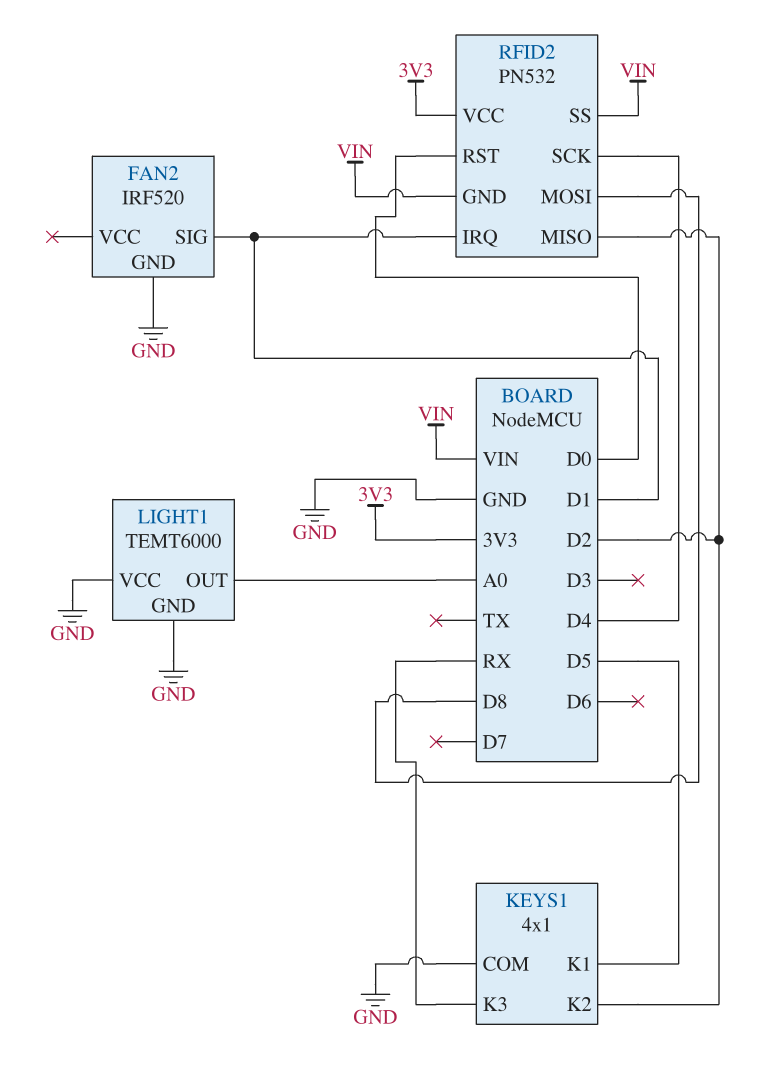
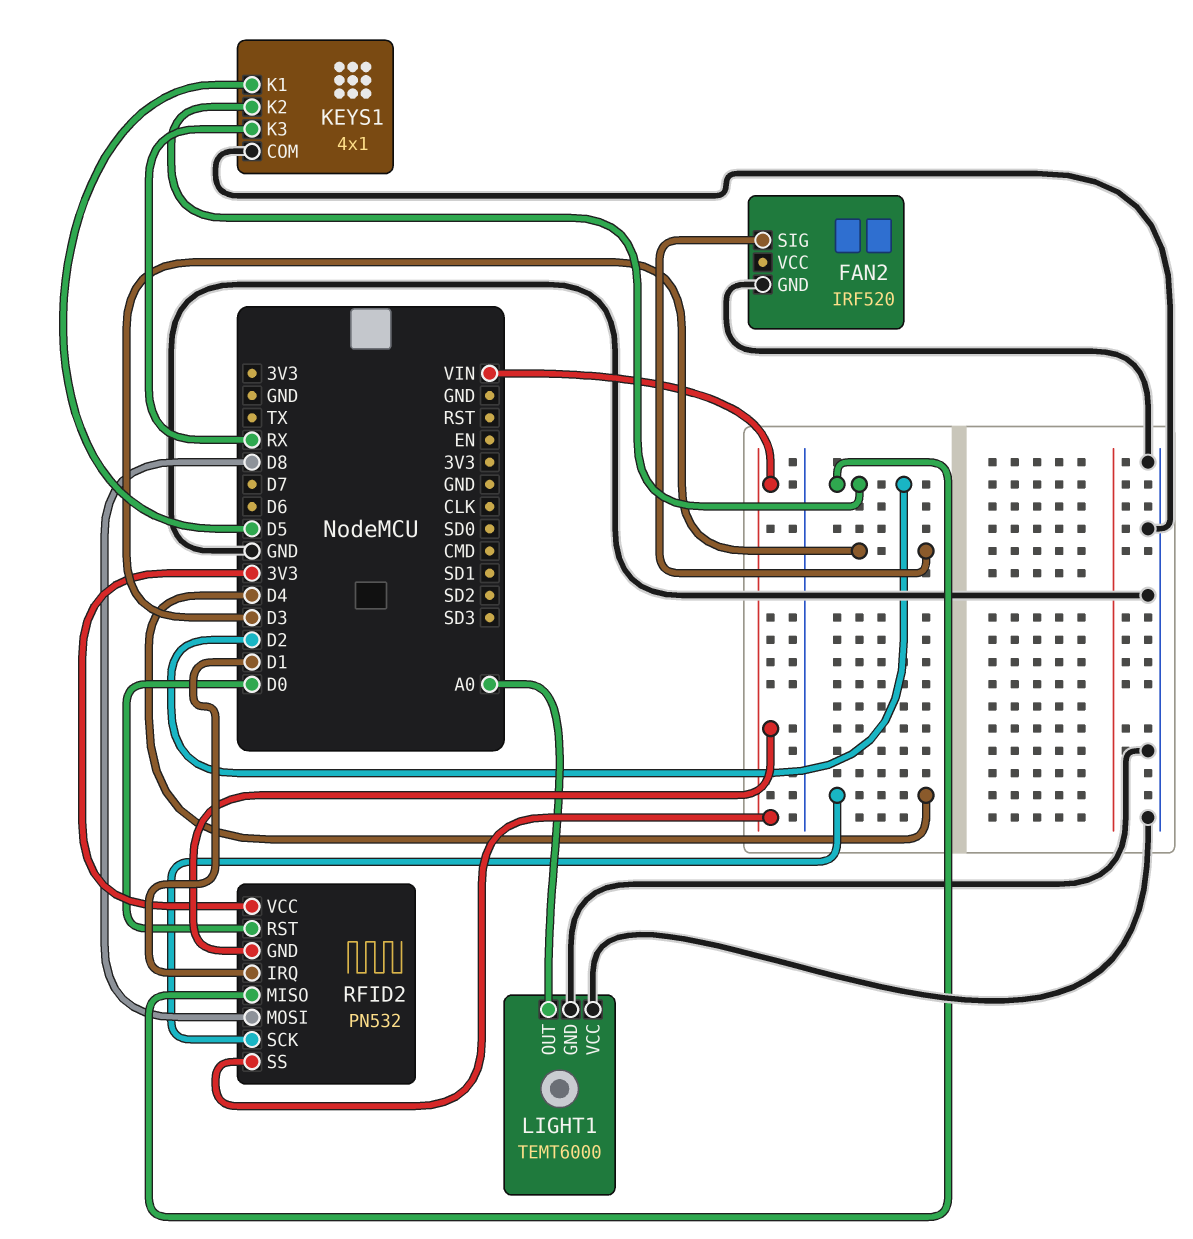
FAN2 pin SIG: D1 -> D3

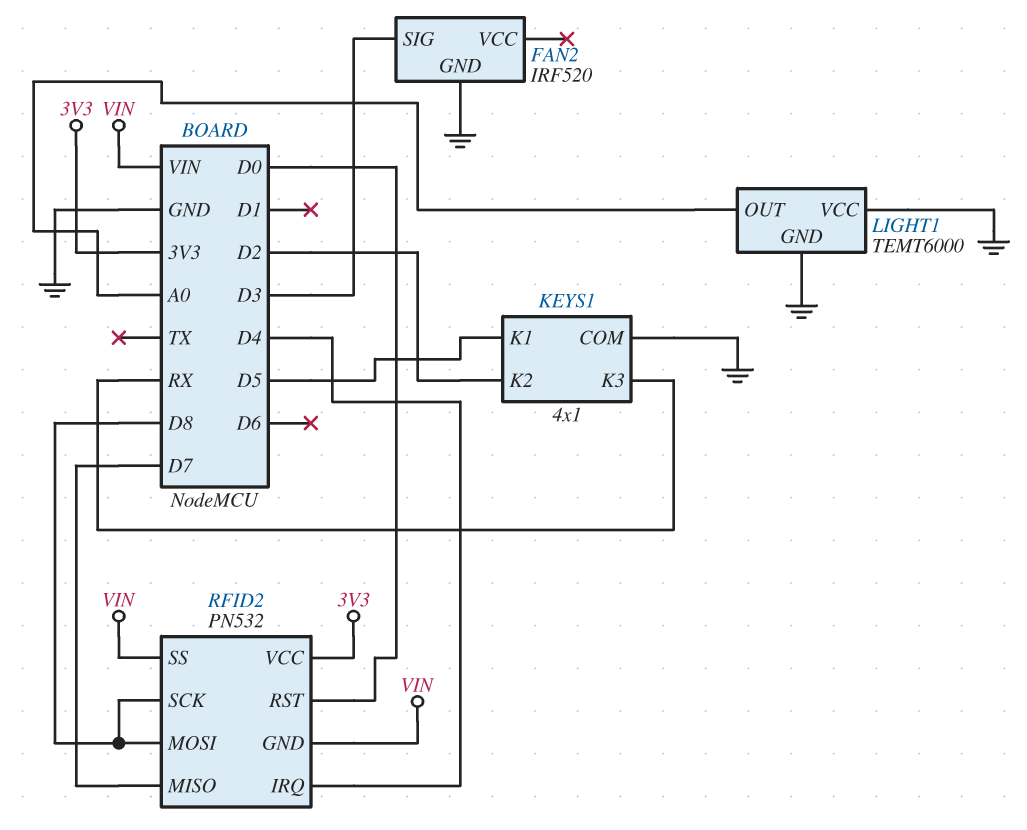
RFID2 pin IRQ: D1 -> D4
RFID2 pin MISO: D2 -> D7
RFID2 pin SCK: D4 -> D8

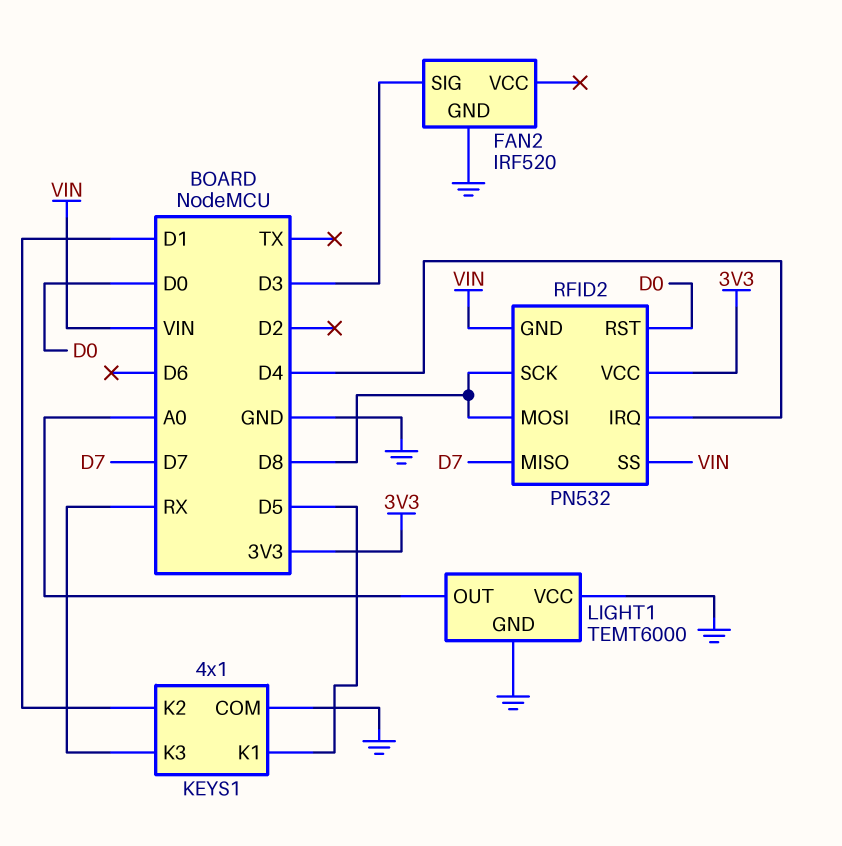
KEYS1 pin K2: D2 -> D1

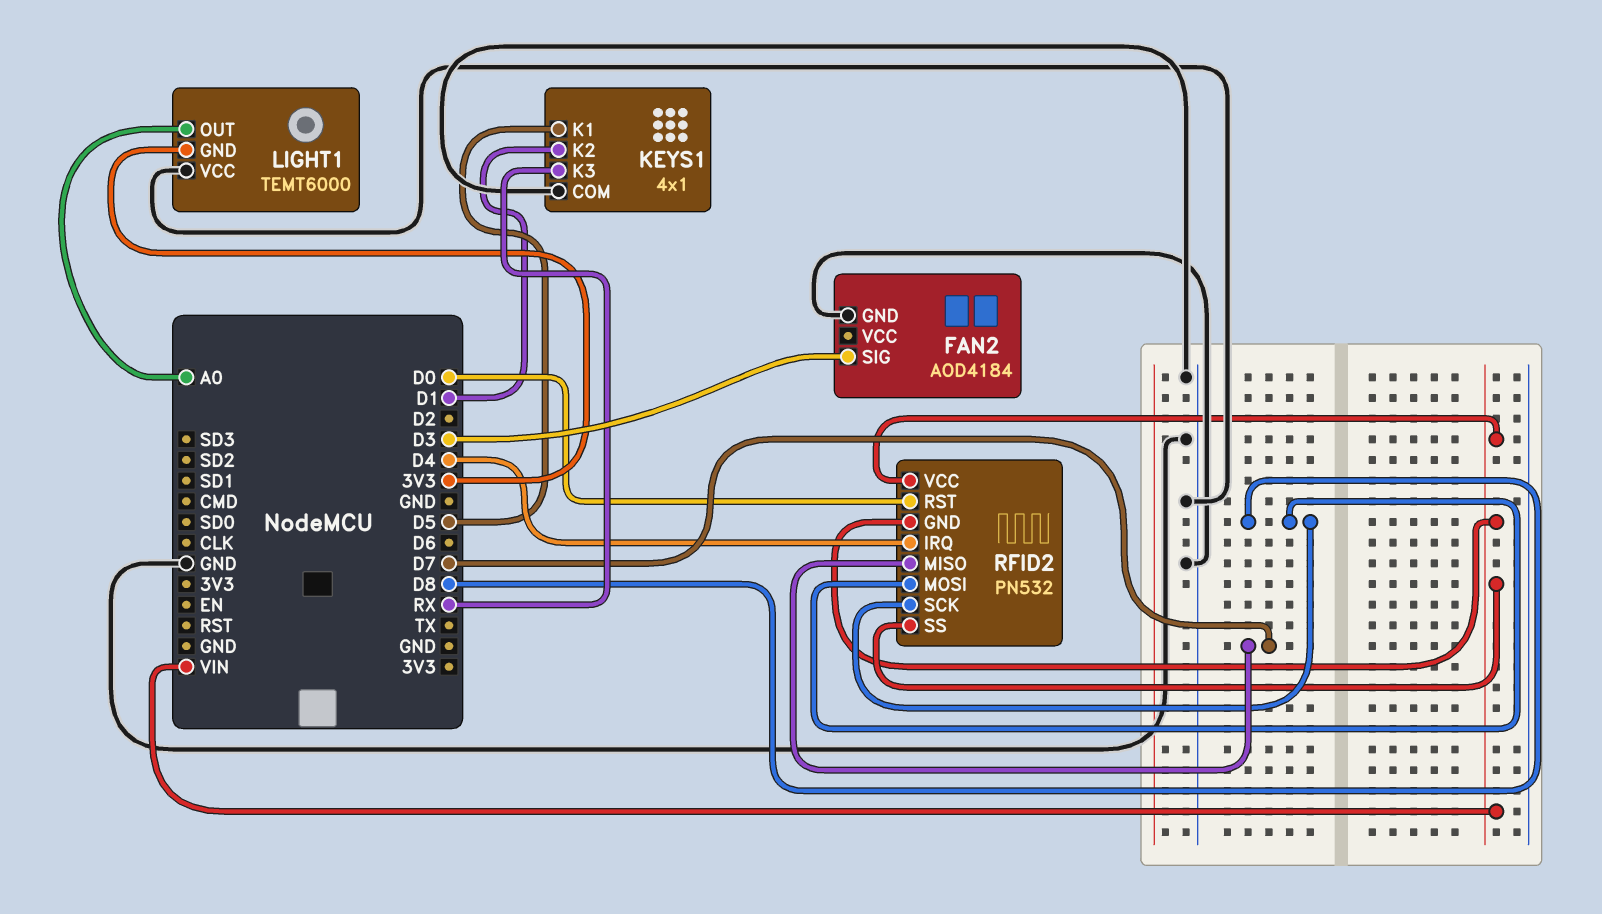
FAN2: IRF520 -> AOD4184
LIGHT1 pin GND: GND -> 3V3
RFID2 pin VCC: 3V3 -> VIN

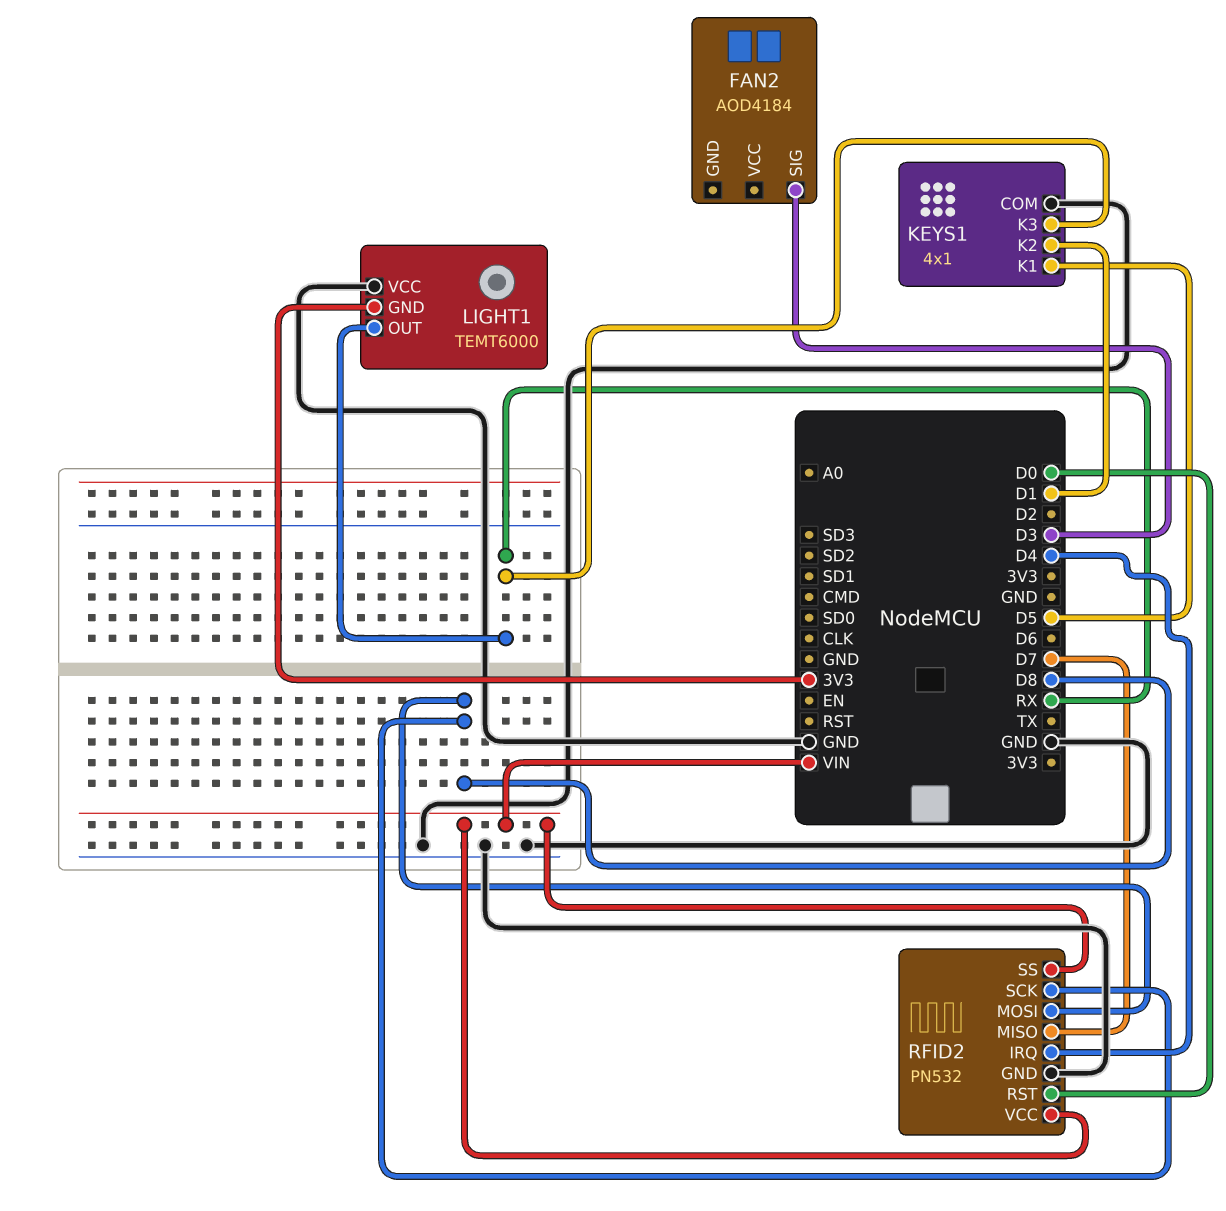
FAN2 pin GND: GND -> none
LIGHT1 pin OUT: A0 -> RX
RFID2 pin GND: VIN -> GND

